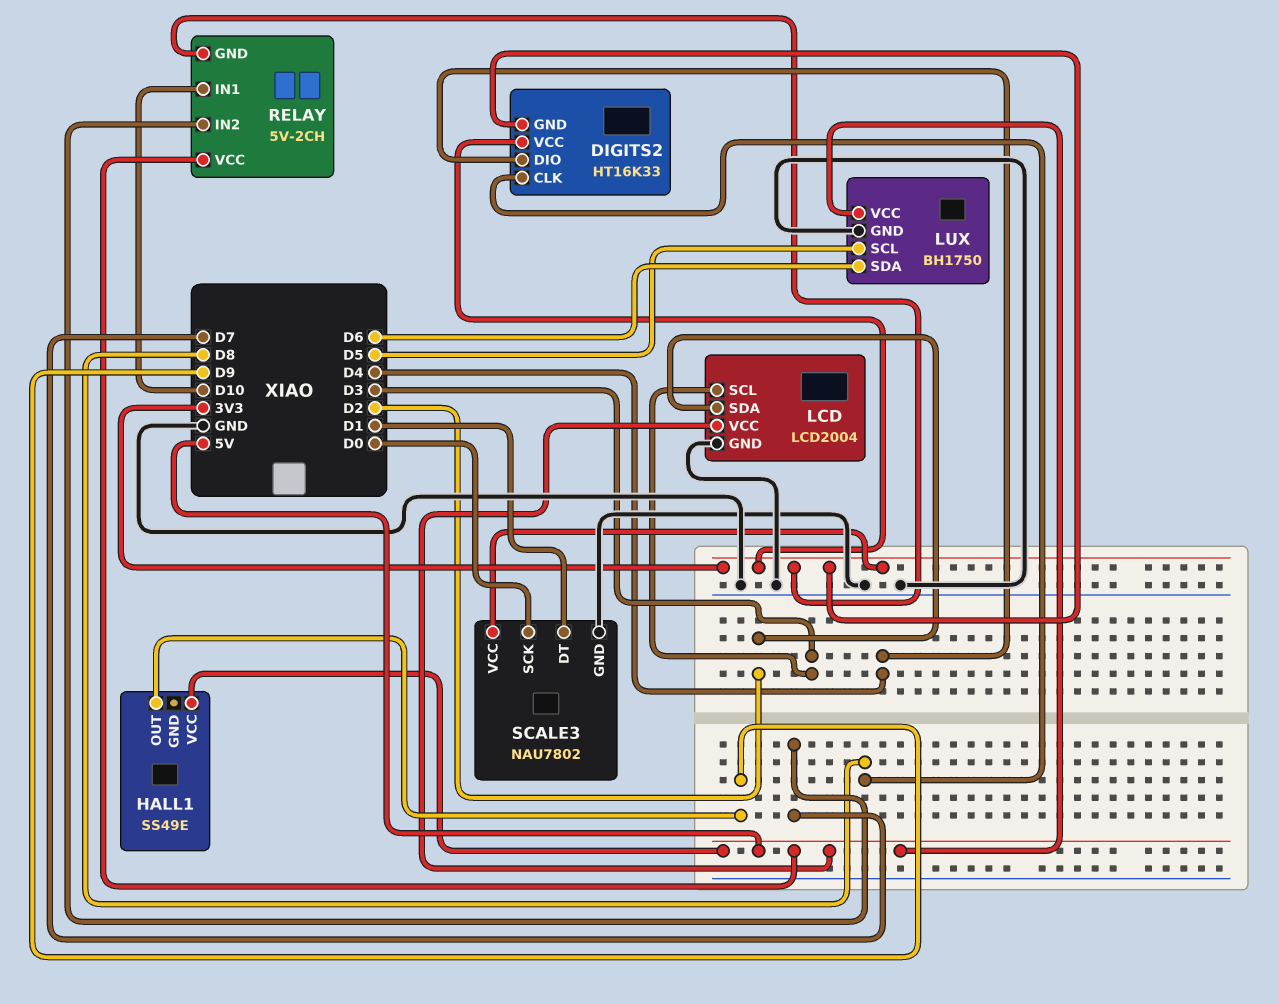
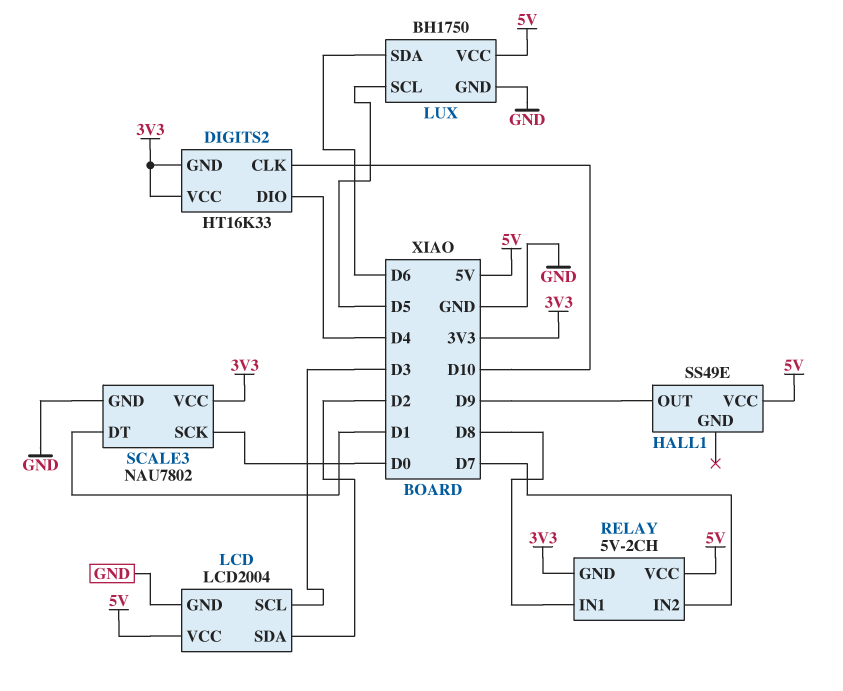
DIGITS2 pin CLK: D8 -> D10
RELAY pin IN1: D10 -> D8

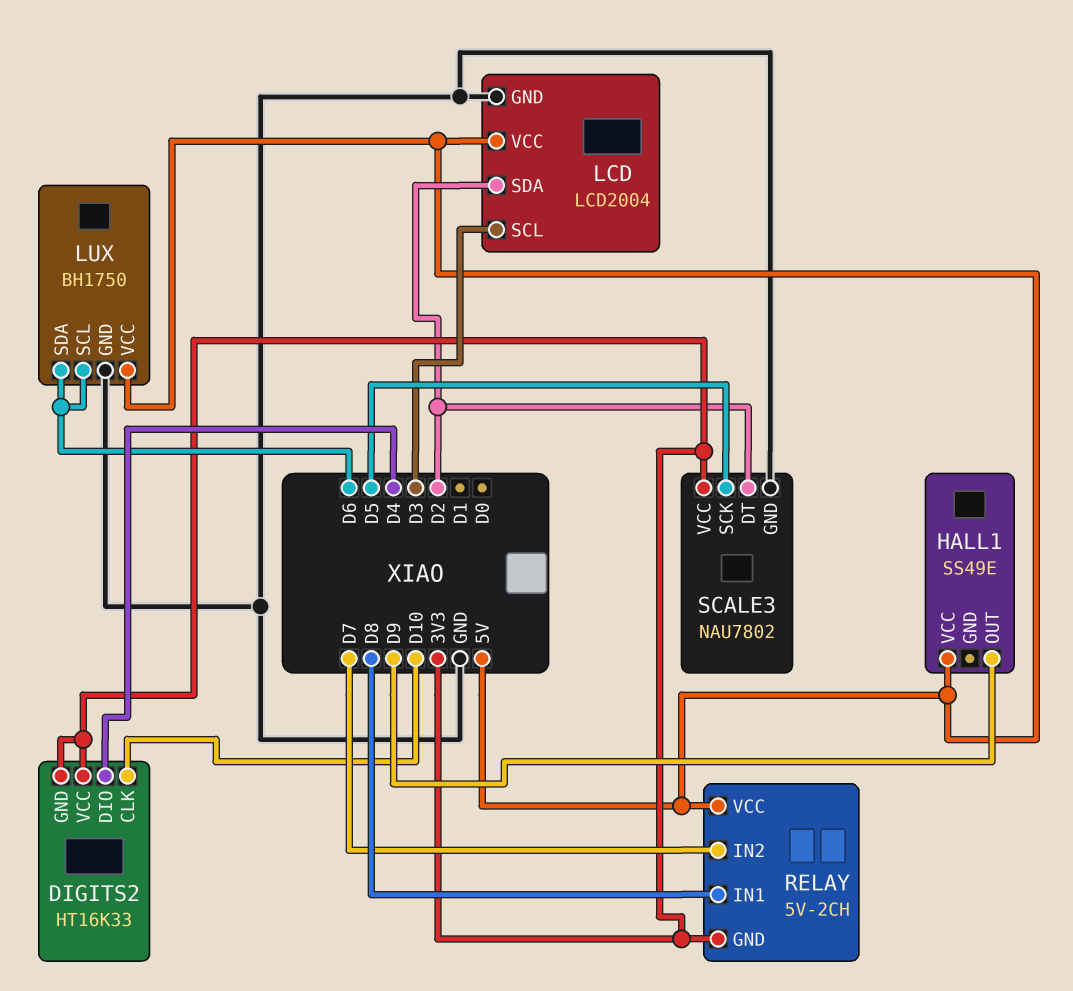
LUX pin SCL: D5 -> D6
SCALE3 pin DT: D1 -> D2
SCALE3 pin SCK: D0 -> D5

